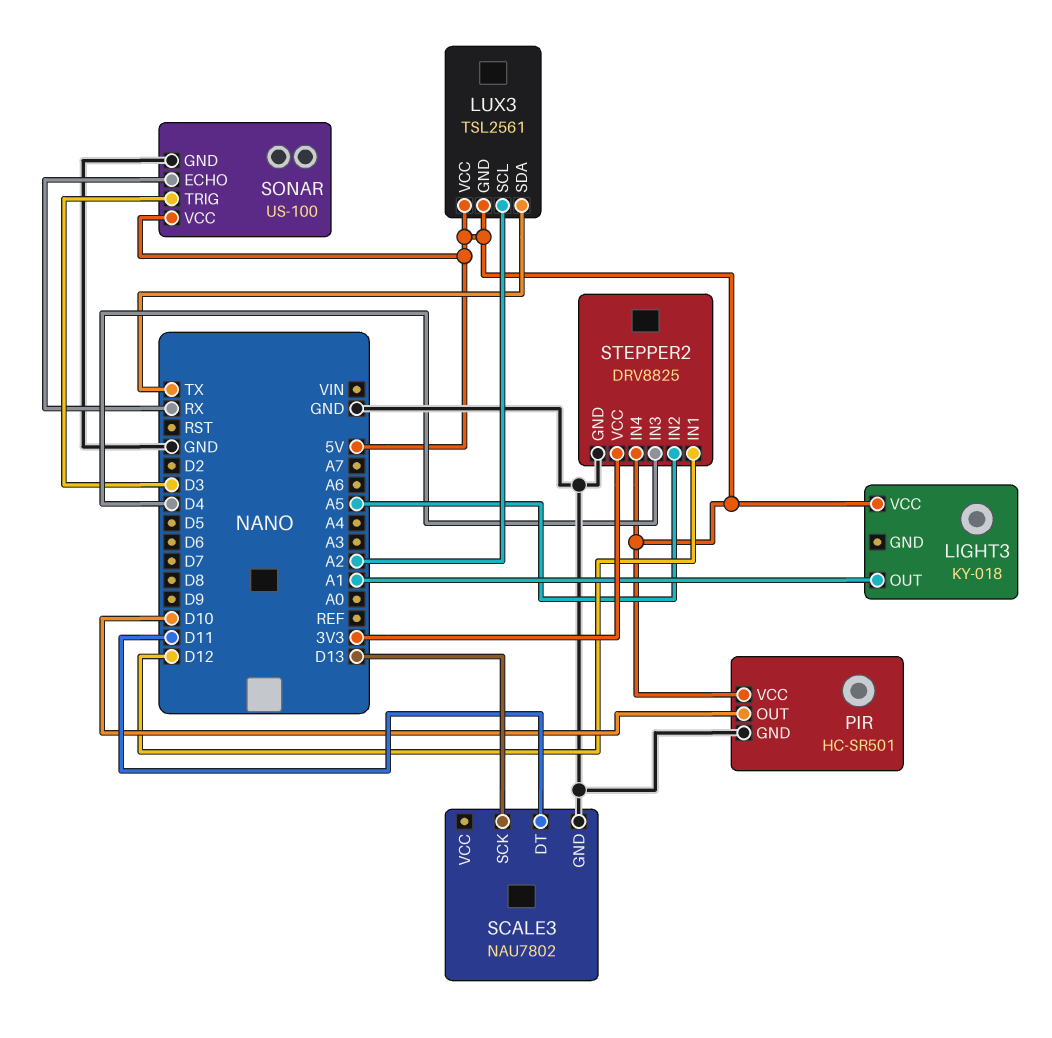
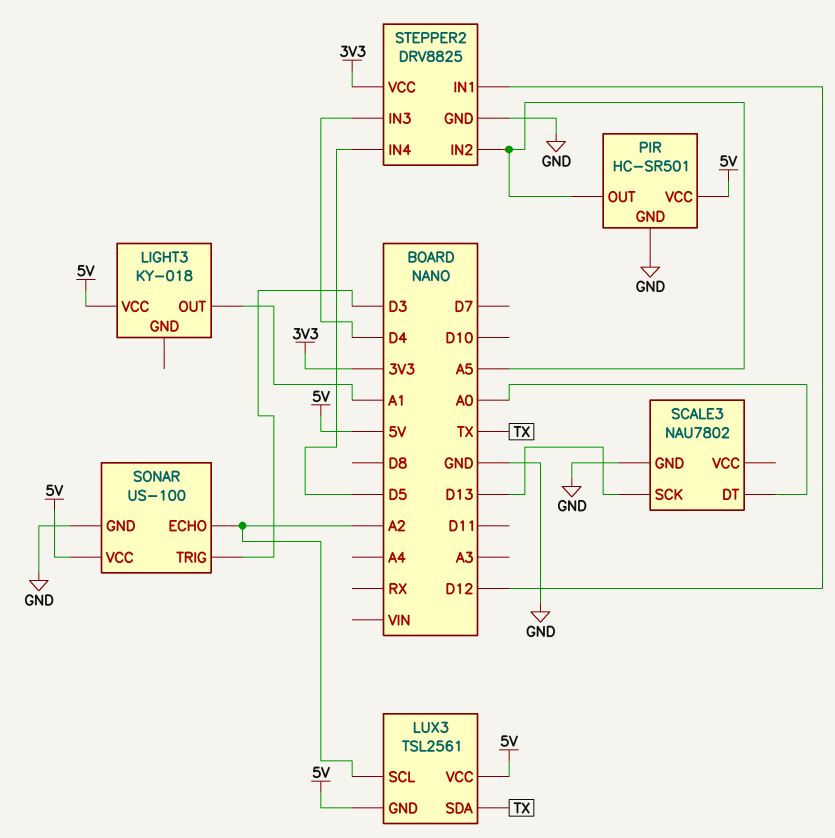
PIR pin OUT: D10 -> A5
SCALE3 pin DT: D11 -> A0
SONAR pin ECHO: RX -> A2
STEPPER2 pin IN4: 5V -> D5

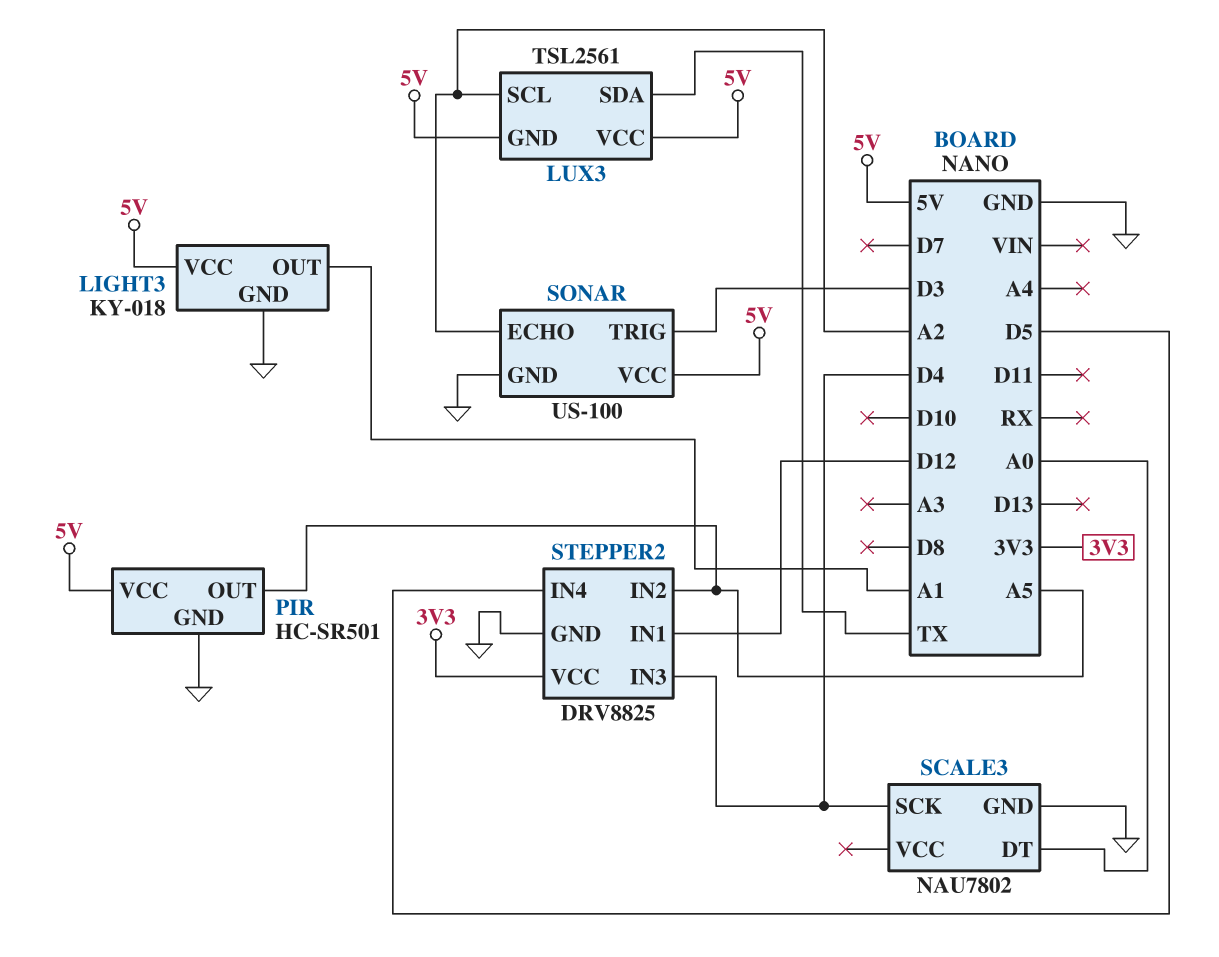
LIGHT3 pin GND: none -> GND
SCALE3 pin SCK: D13 -> D4

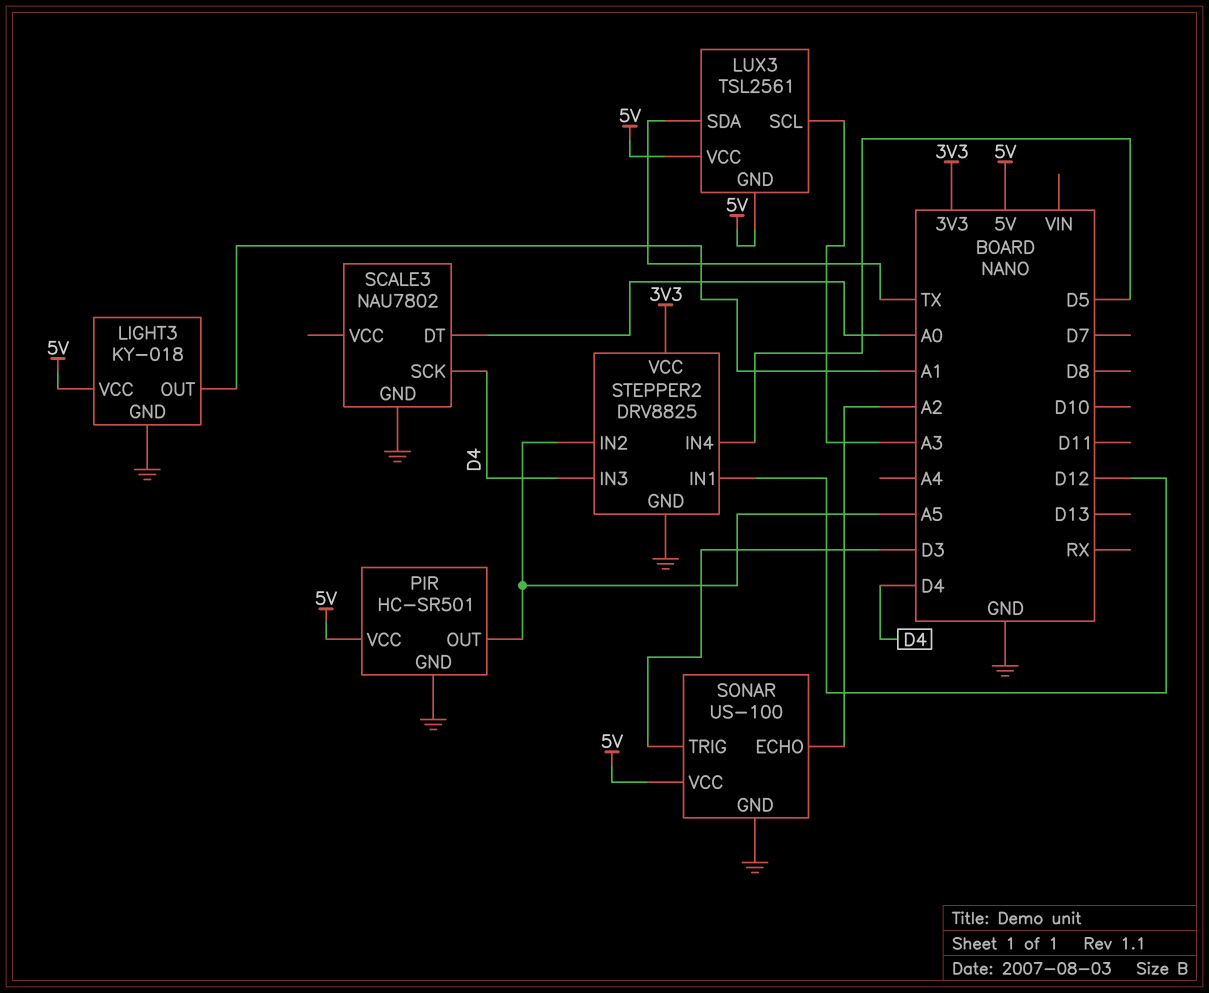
LUX3 pin SCL: A2 -> A3

